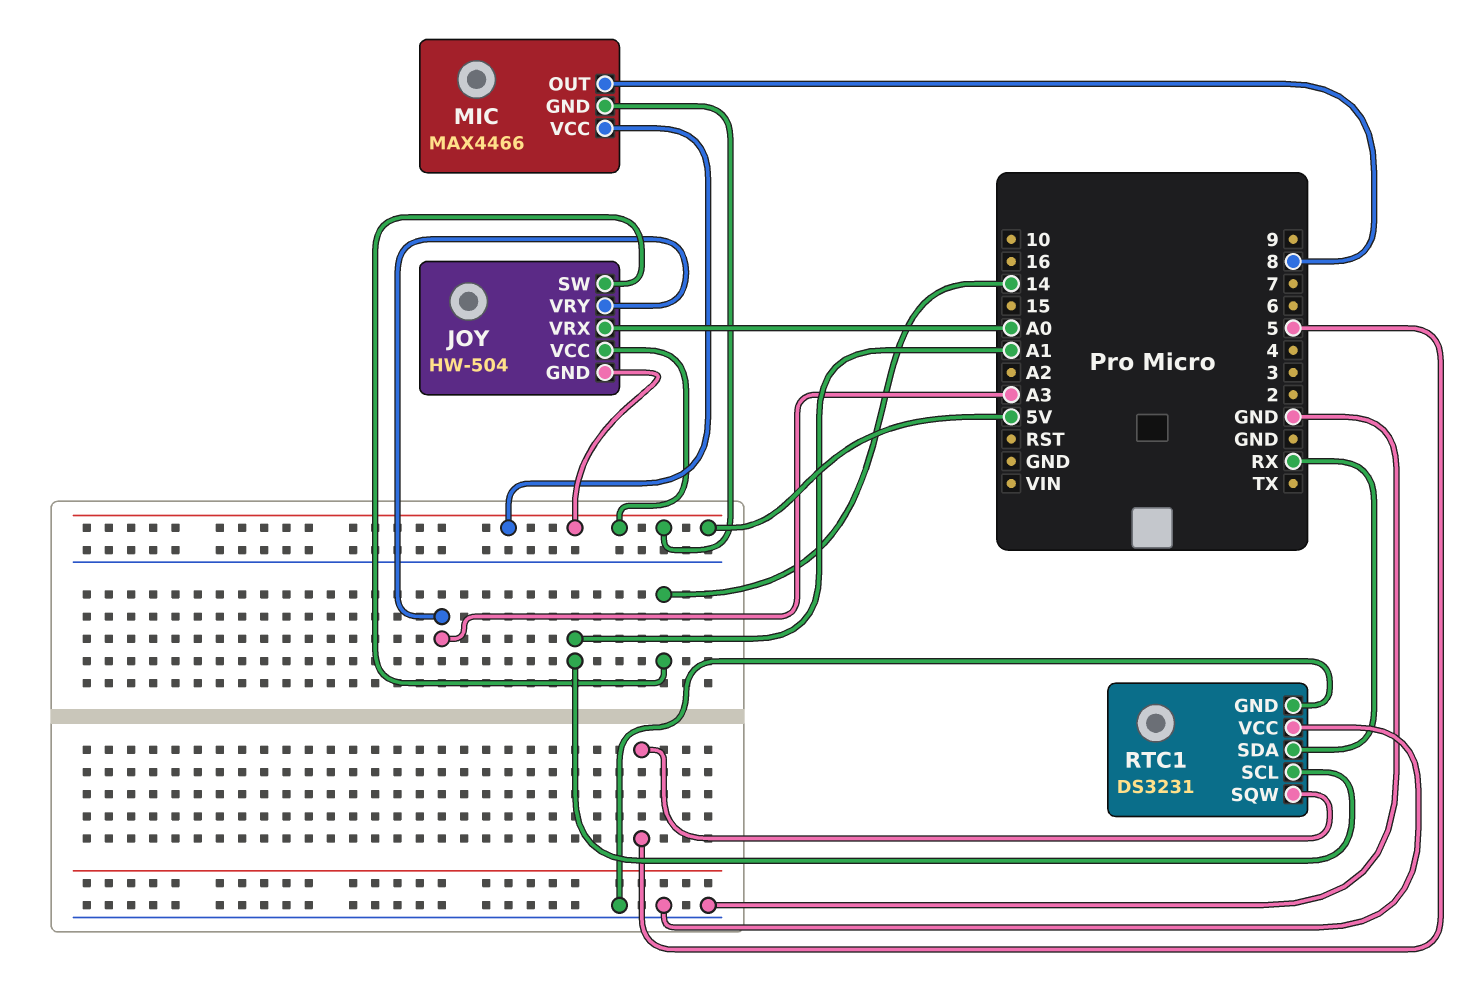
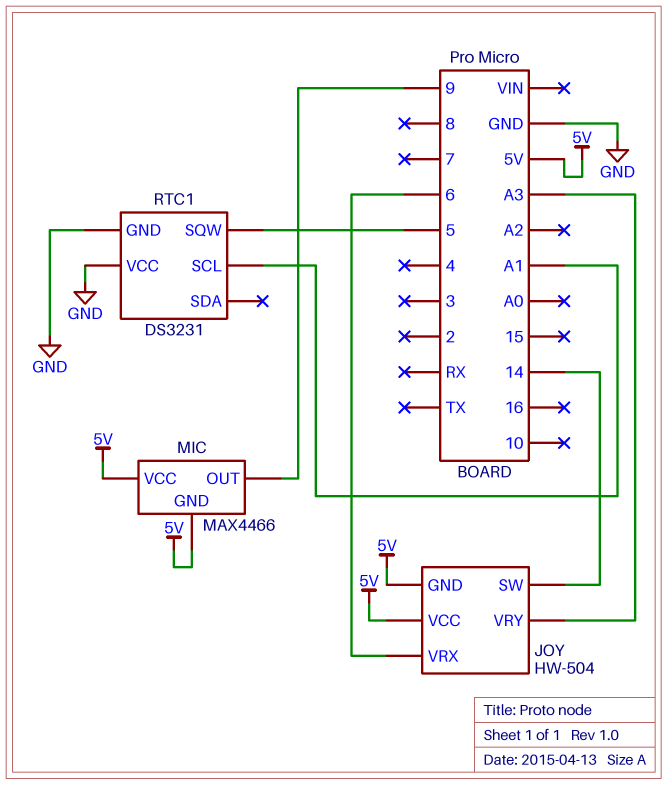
JOY pin VRX: A0 -> 6
MIC pin OUT: 8 -> 9
RTC1 pin SDA: RX -> none

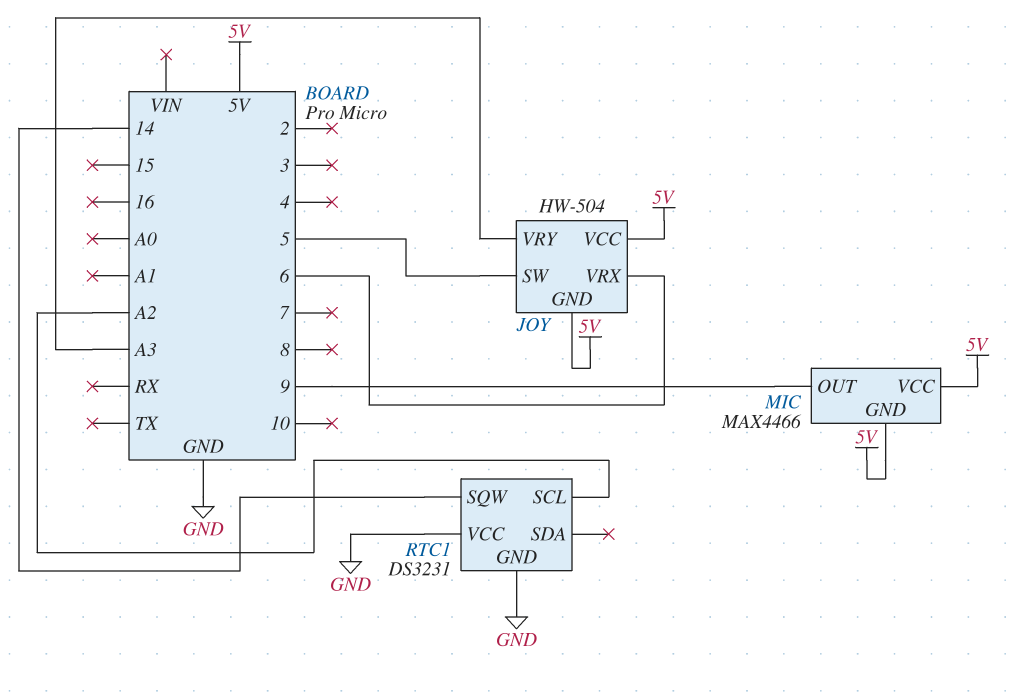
JOY pin SW: 14 -> 5
RTC1 pin SCL: A1 -> A2
RTC1 pin SQW: 5 -> 14

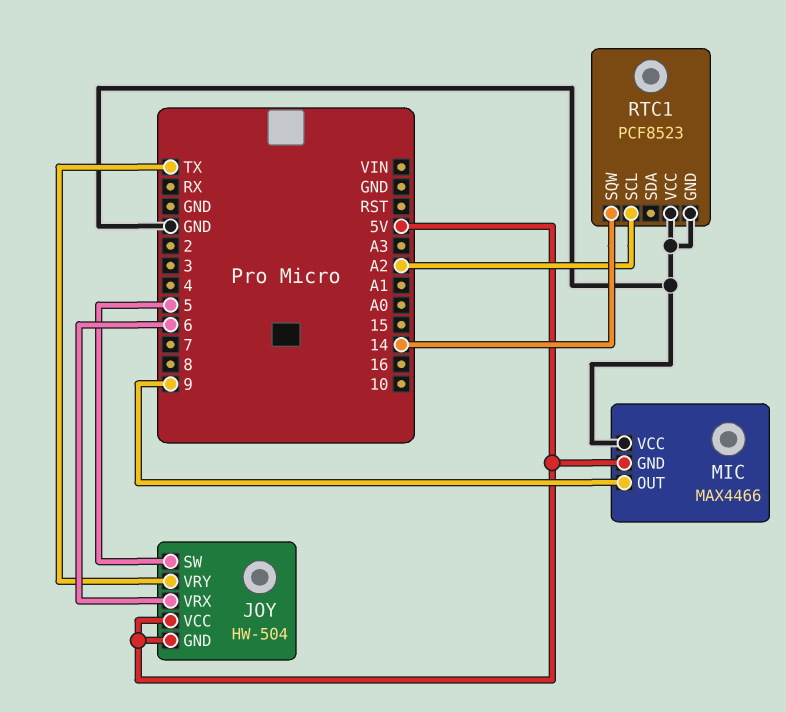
JOY pin VRY: A3 -> TX
MIC pin VCC: 5V -> GND
RTC1: DS3231 -> PCF8523

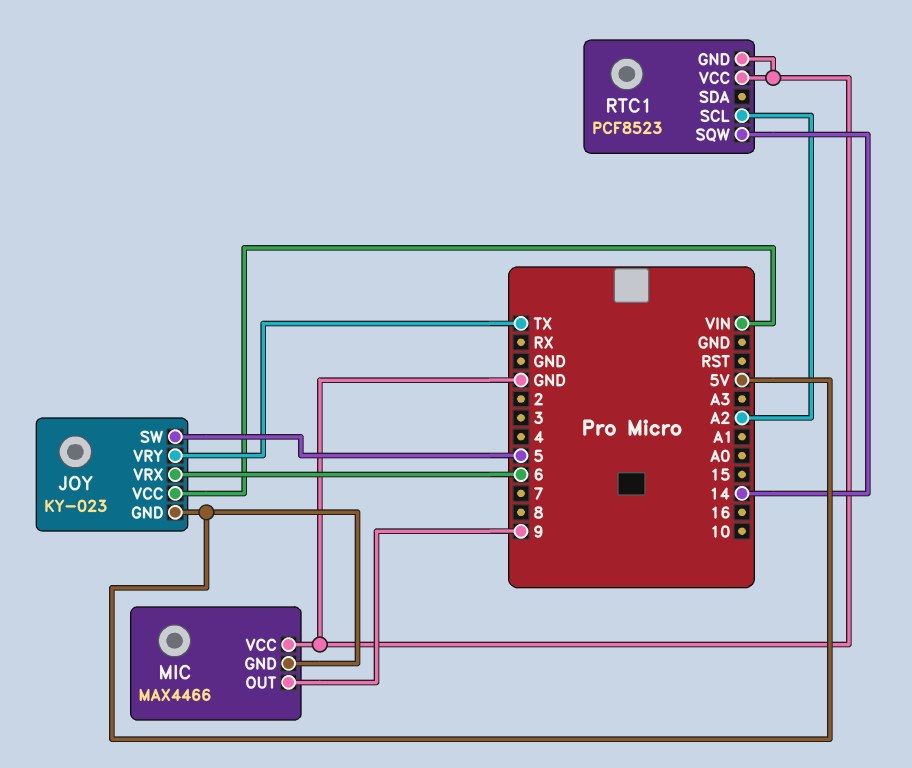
JOY: HW-504 -> KY-023
JOY pin VCC: 5V -> VIN

